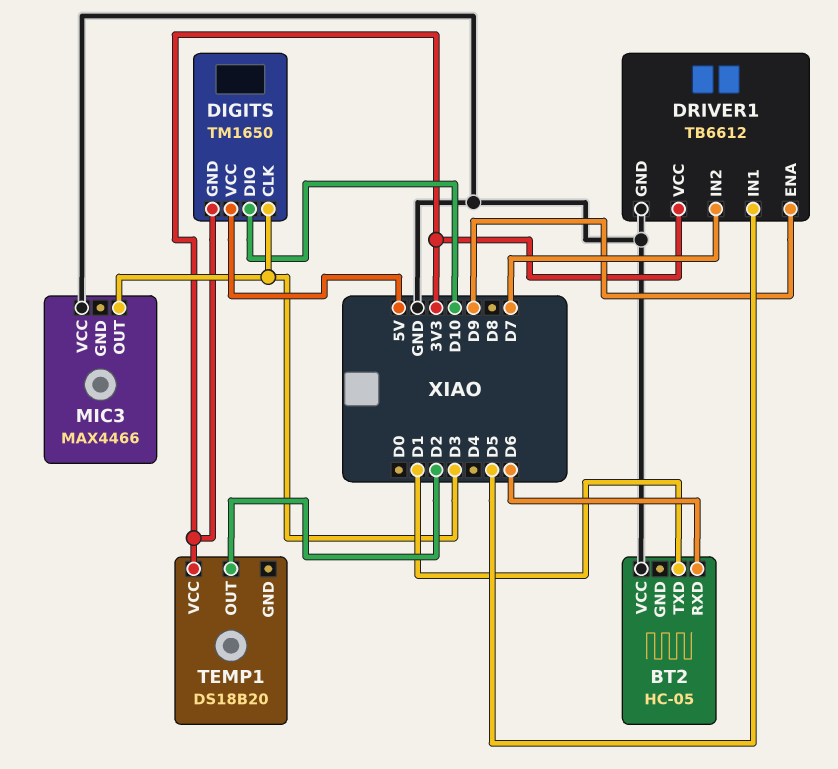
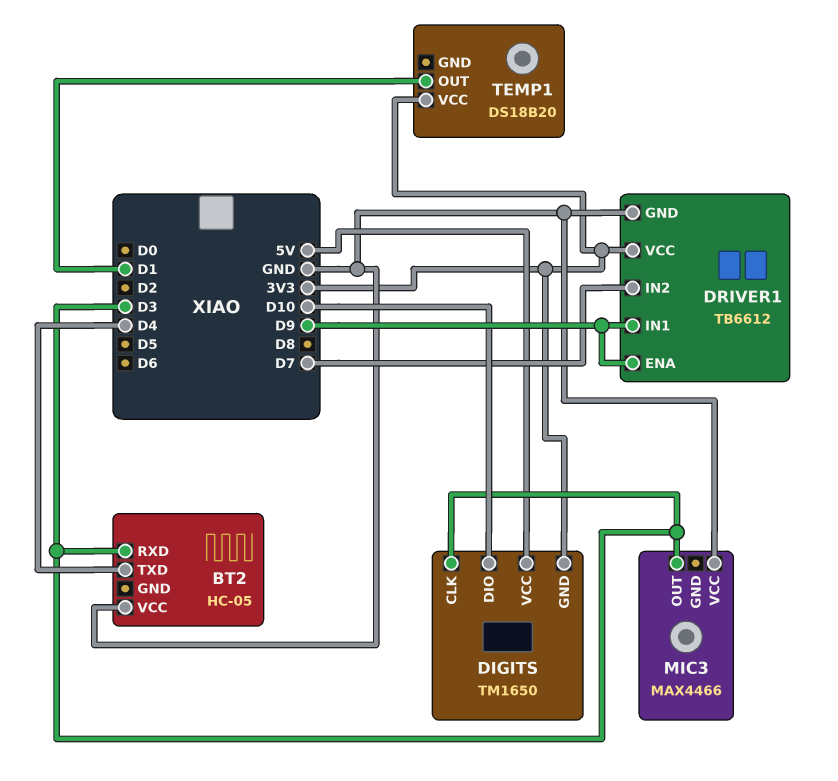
BT2 pin RXD: D6 -> D3
BT2 pin TXD: D1 -> D4
DRIVER1 pin IN1: D5 -> D9
TEMP1 pin OUT: D2 -> D1

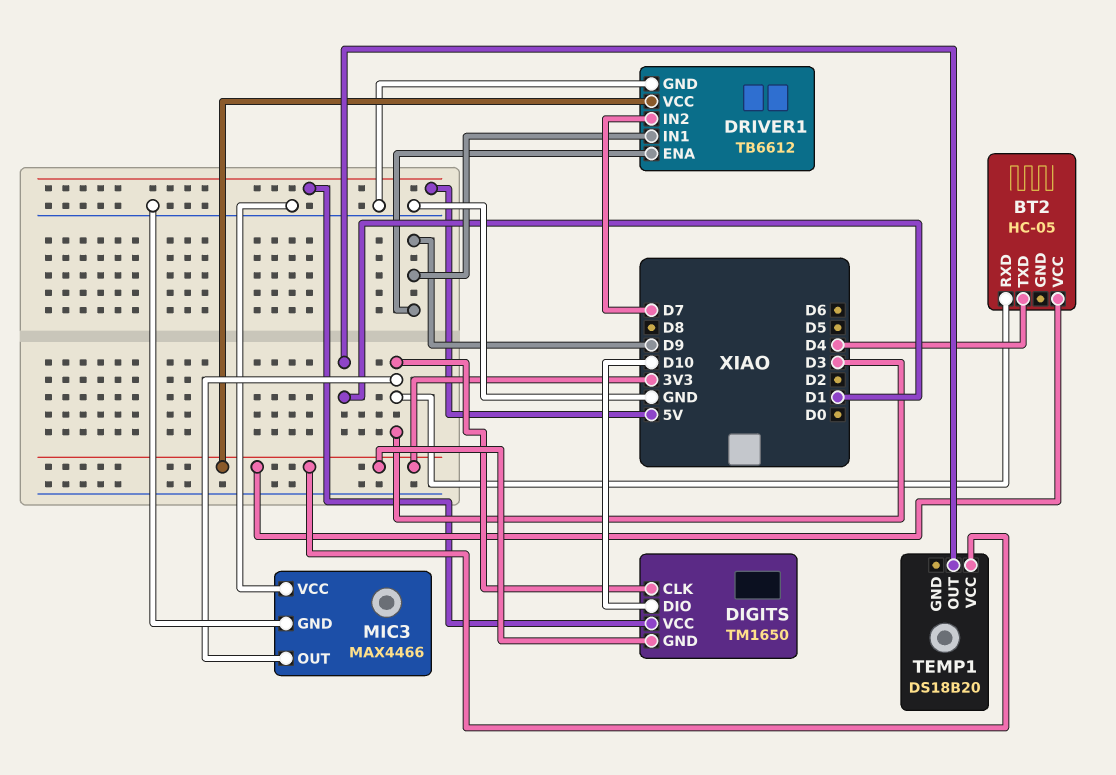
BT2 pin VCC: GND -> 3V3
MIC3 pin GND: none -> GND

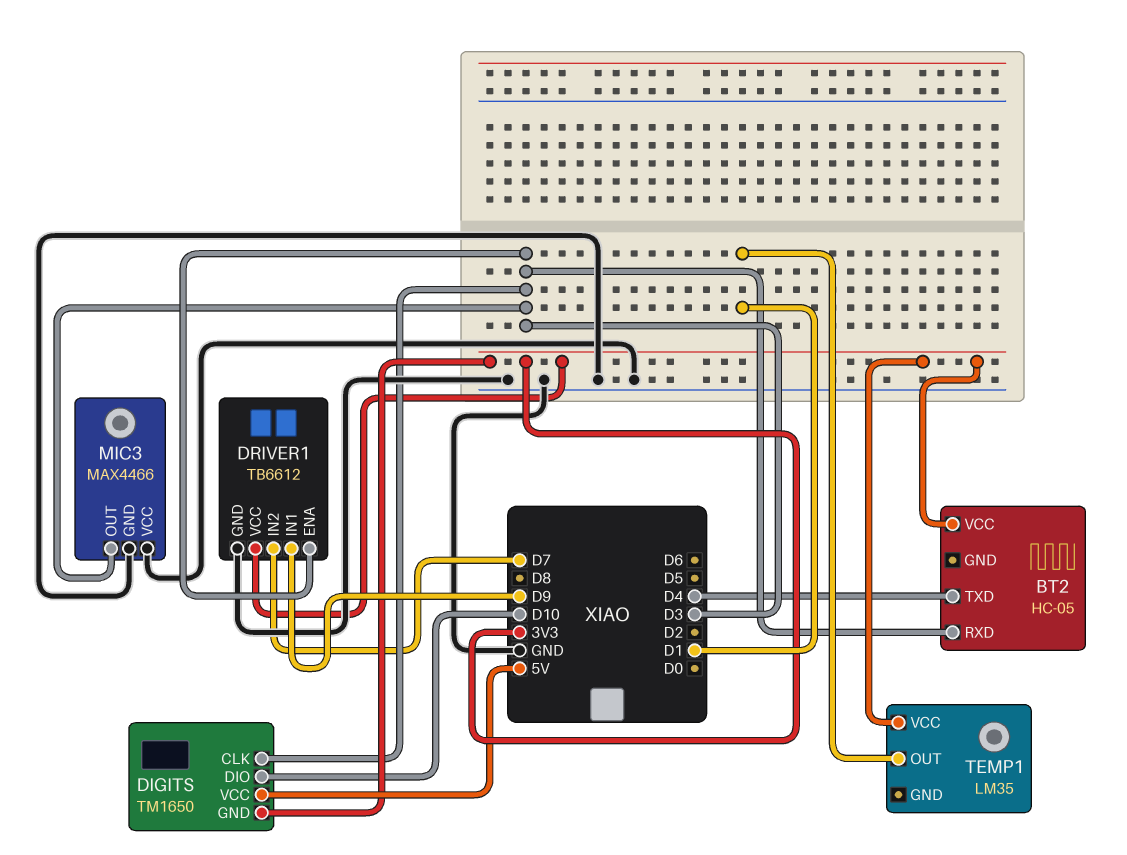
DRIVER1 pin ENA: D9 -> D3
TEMP1: DS18B20 -> LM35

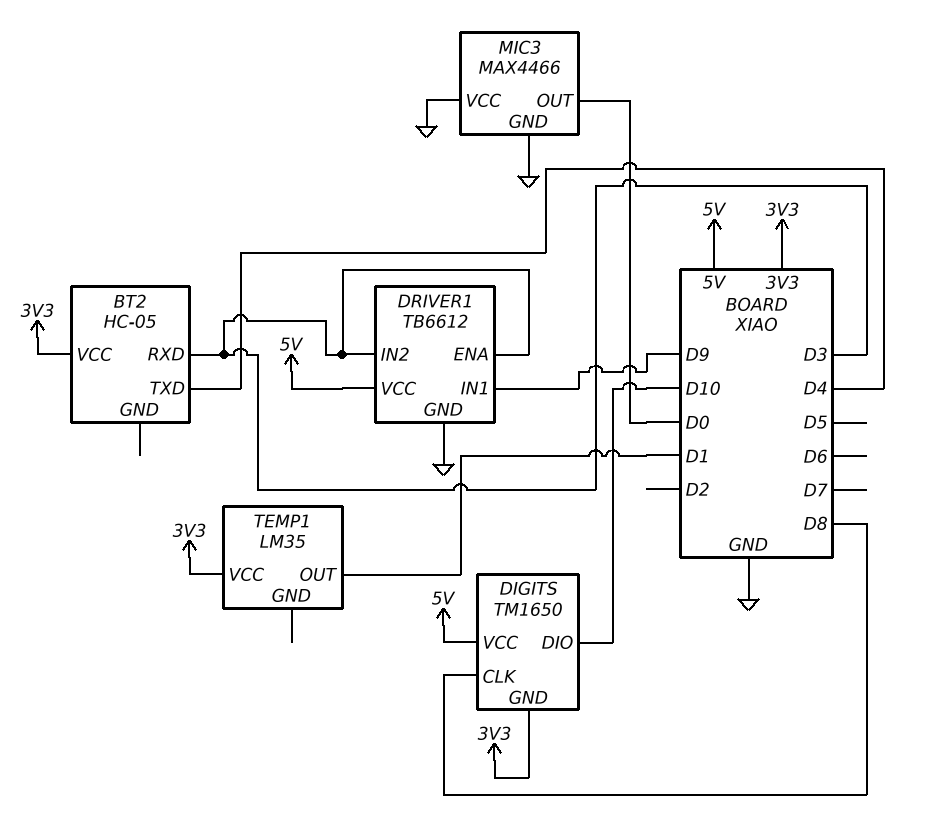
DIGITS pin CLK: D3 -> D8
DRIVER1 pin IN2: D7 -> D3
DRIVER1 pin VCC: 3V3 -> 5V
MIC3 pin OUT: D3 -> D0

